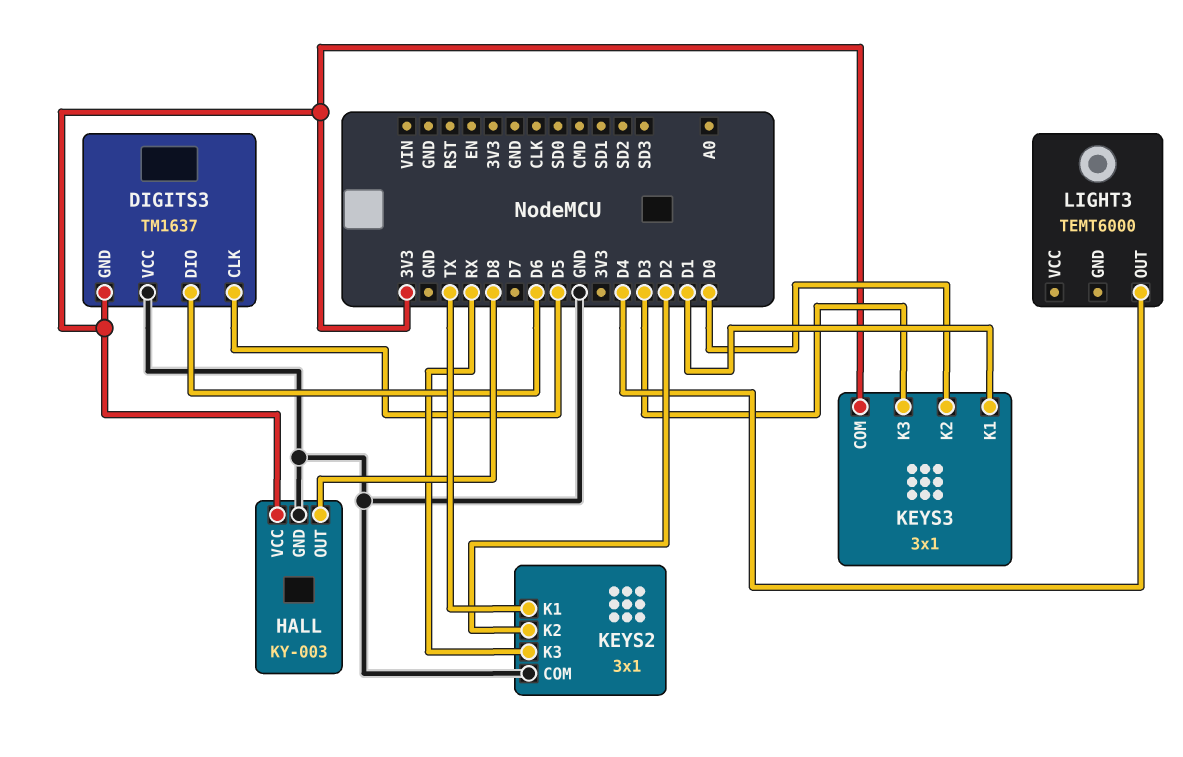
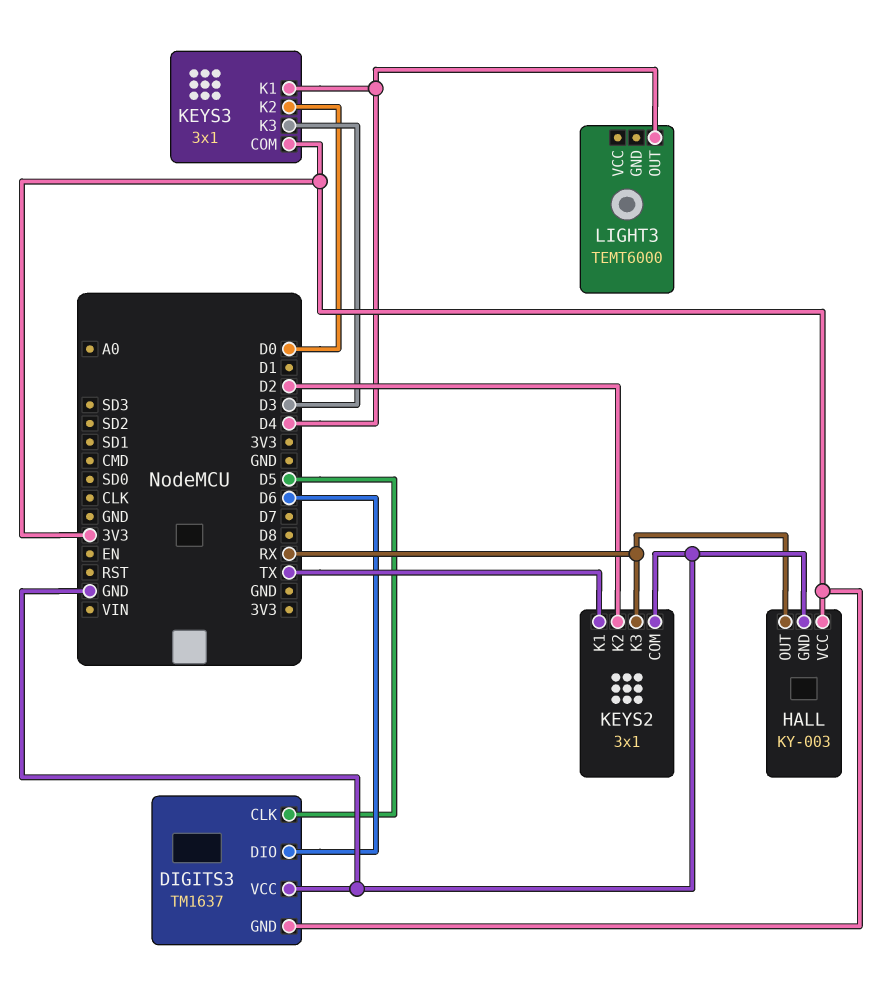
HALL pin OUT: D8 -> RX
KEYS3 pin K1: D1 -> D4

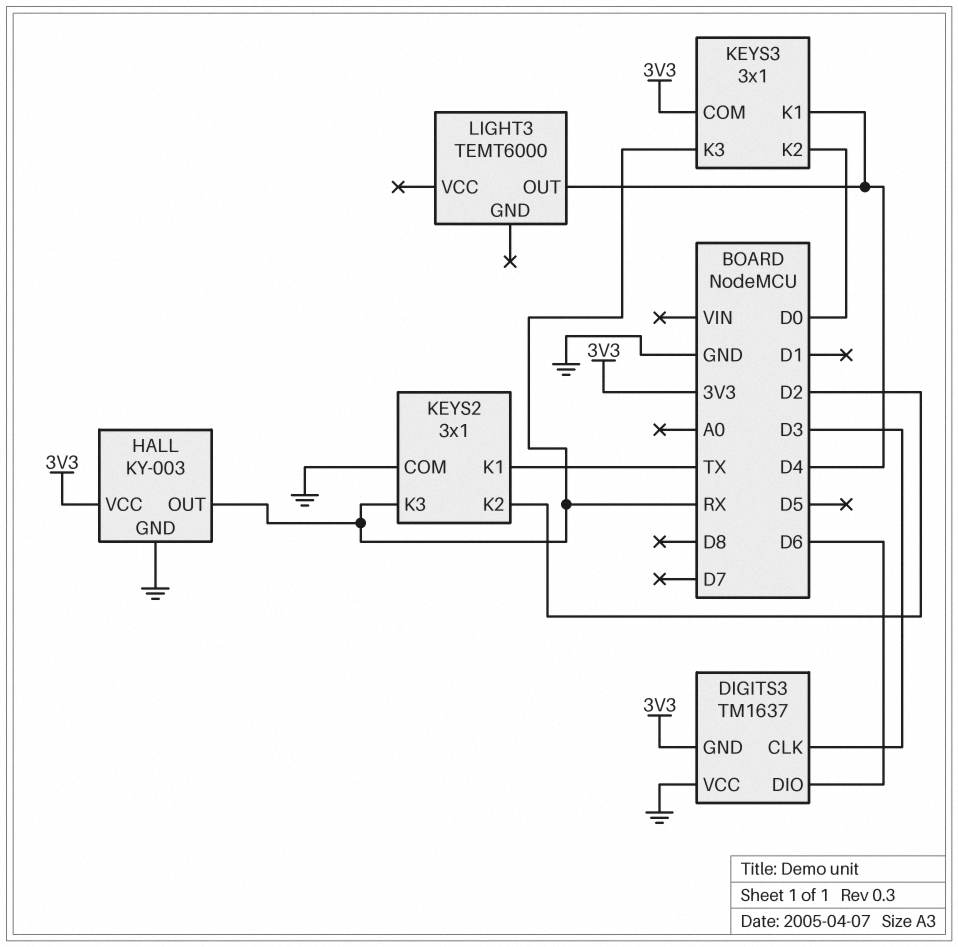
DIGITS3 pin CLK: D5 -> D3
KEYS3 pin K3: D3 -> RX

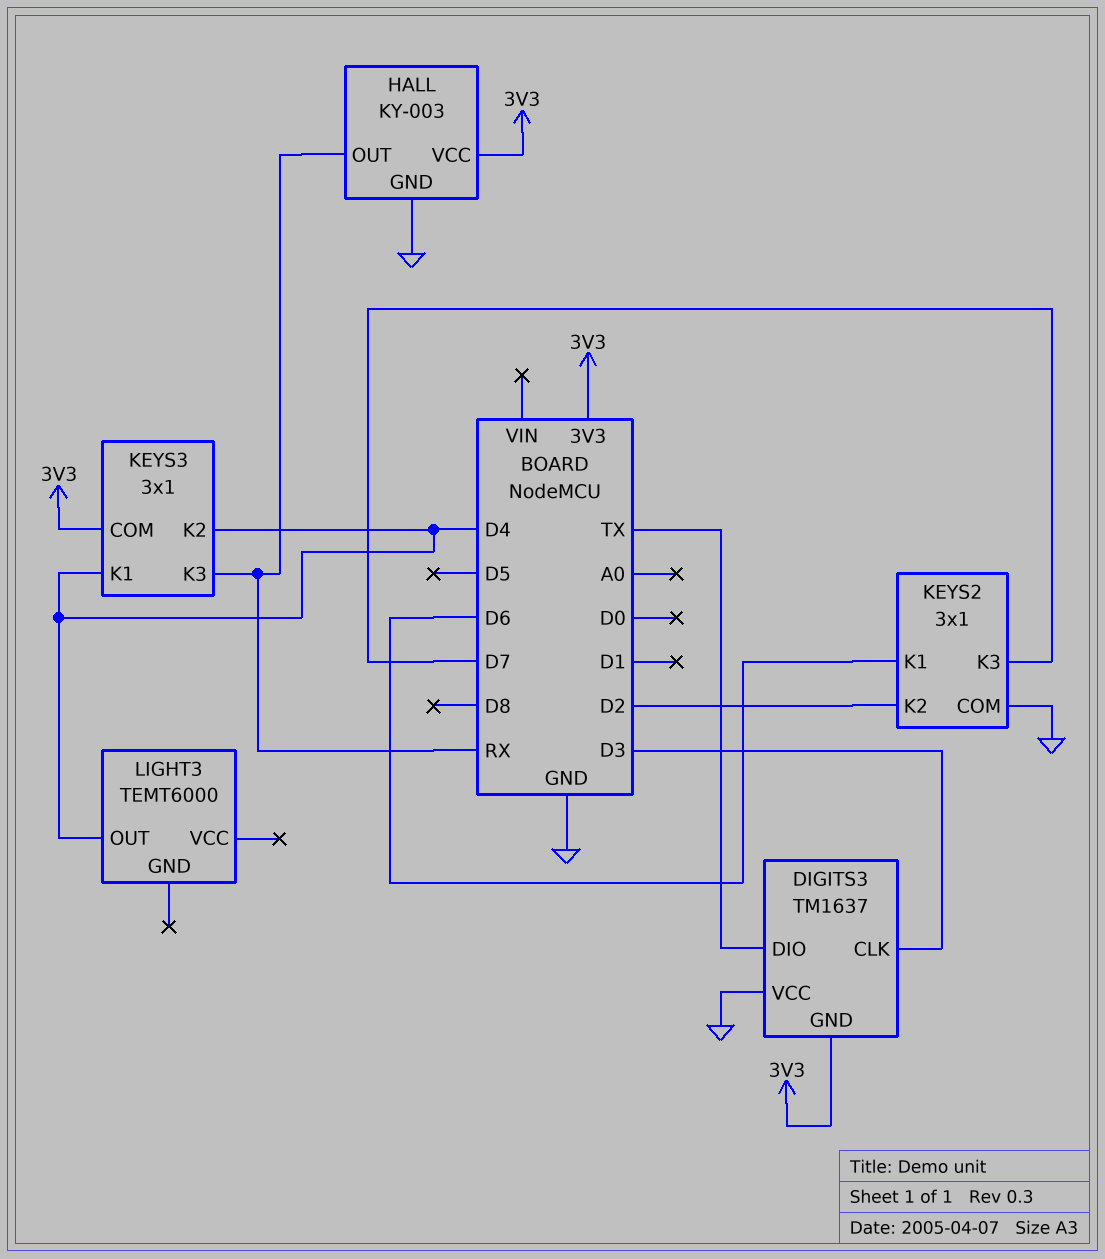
DIGITS3 pin DIO: D6 -> TX
KEYS2 pin K1: TX -> D6
KEYS2 pin K3: RX -> D7
KEYS3 pin K2: D0 -> D4

